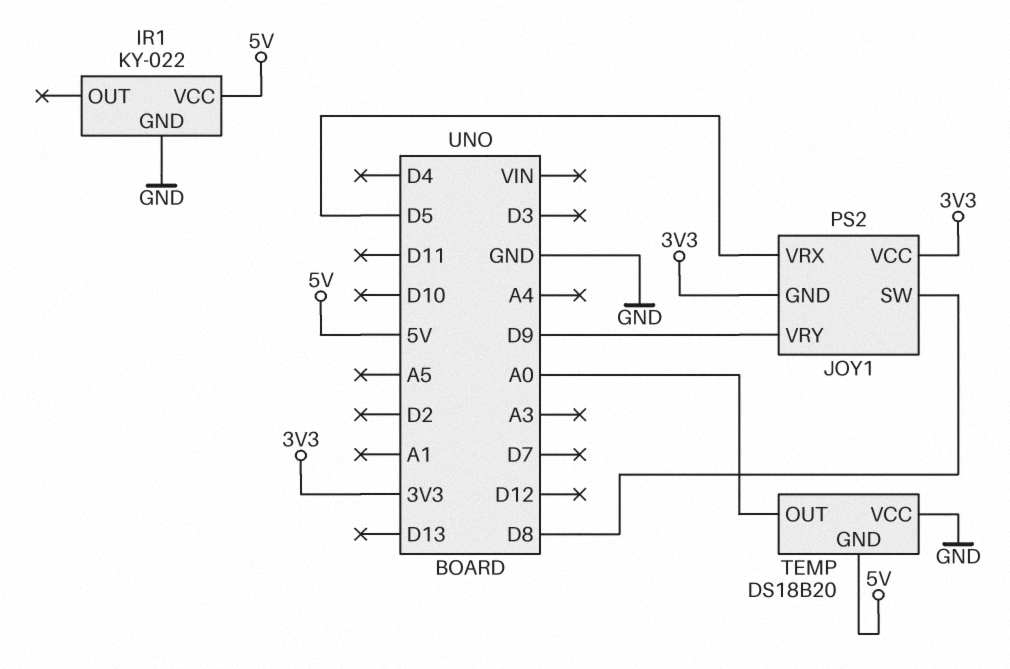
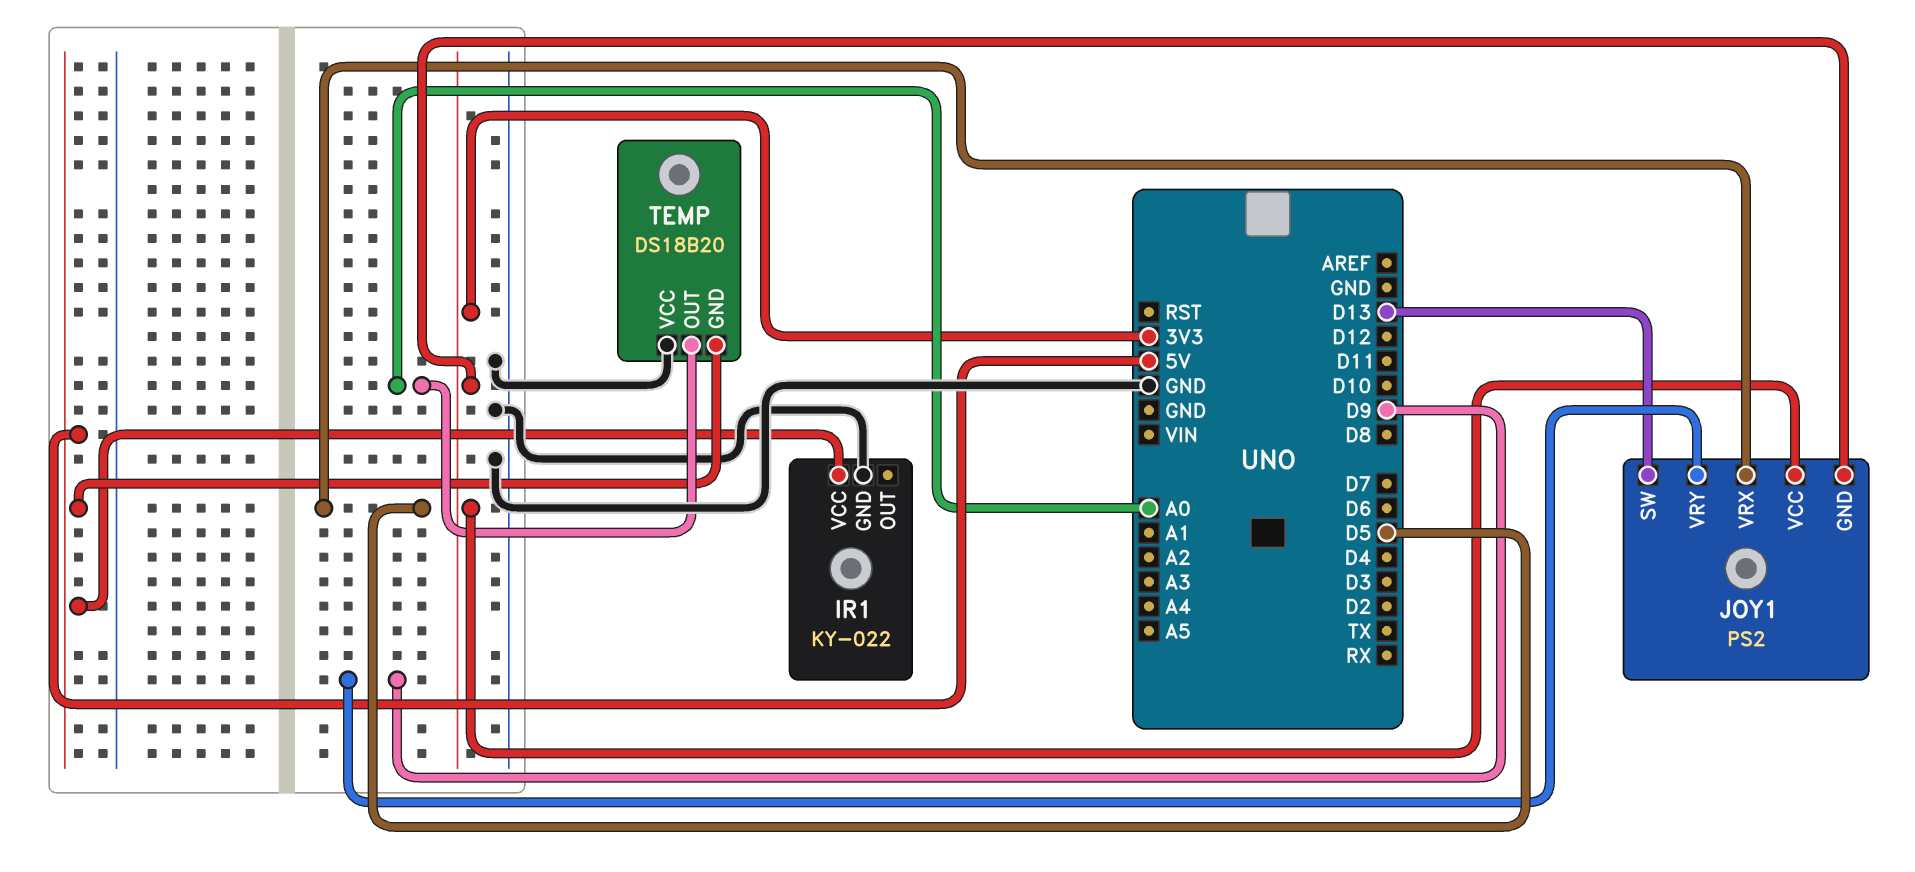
JOY1 pin SW: D8 -> D13

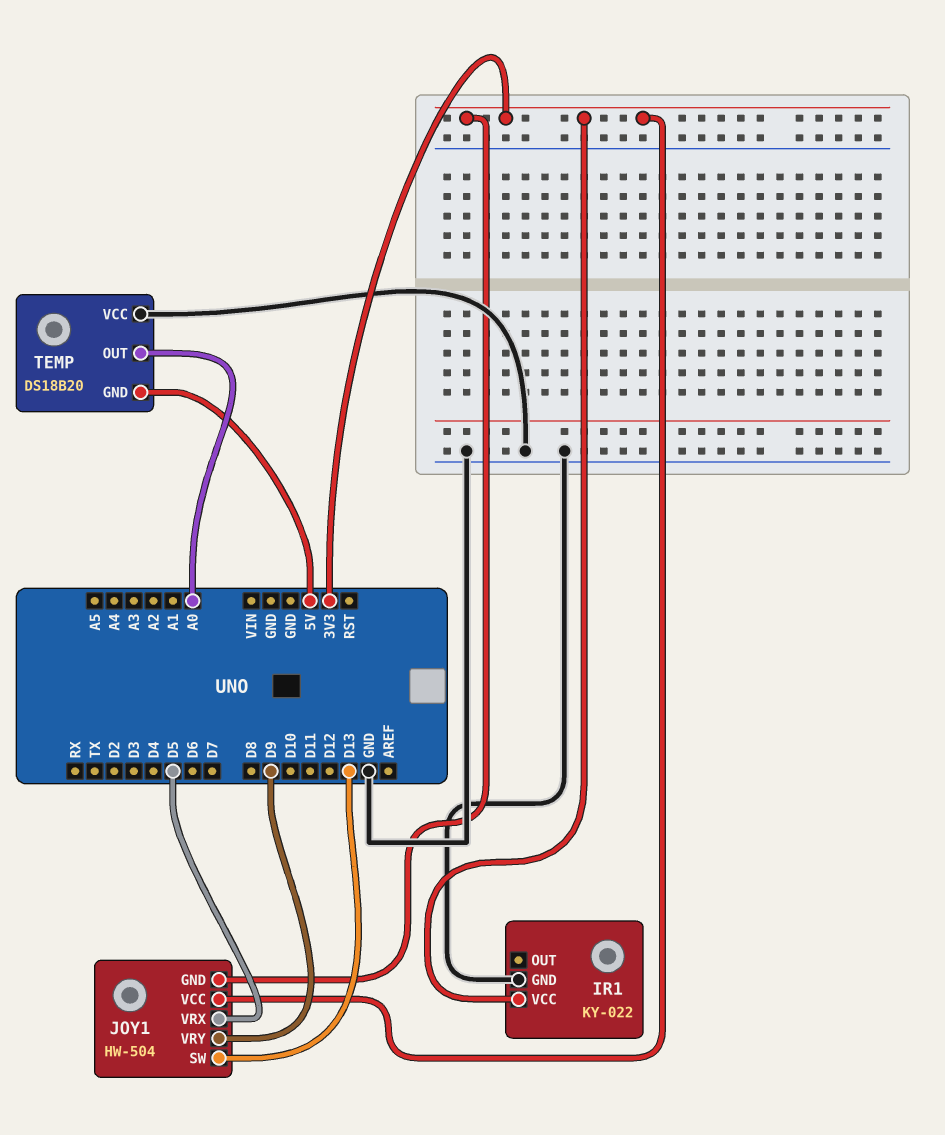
IR1 pin VCC: 5V -> 3V3
JOY1: PS2 -> HW-504

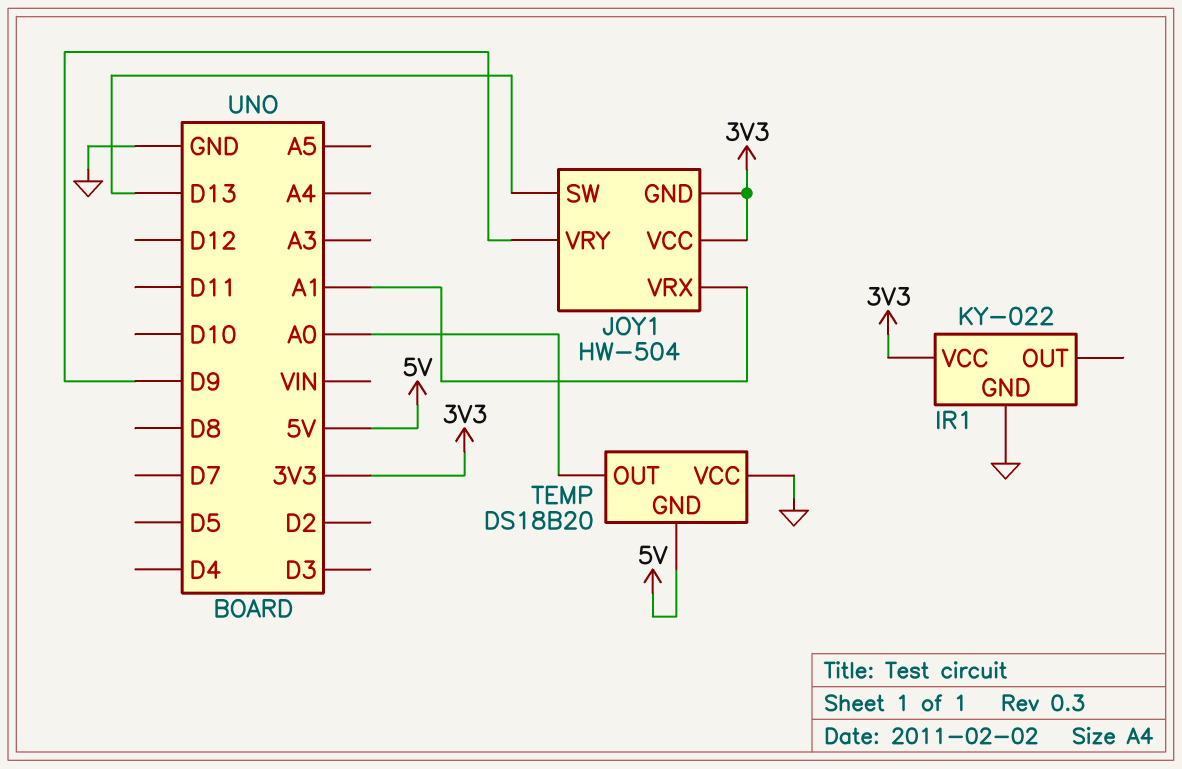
JOY1 pin VRX: D5 -> A1

